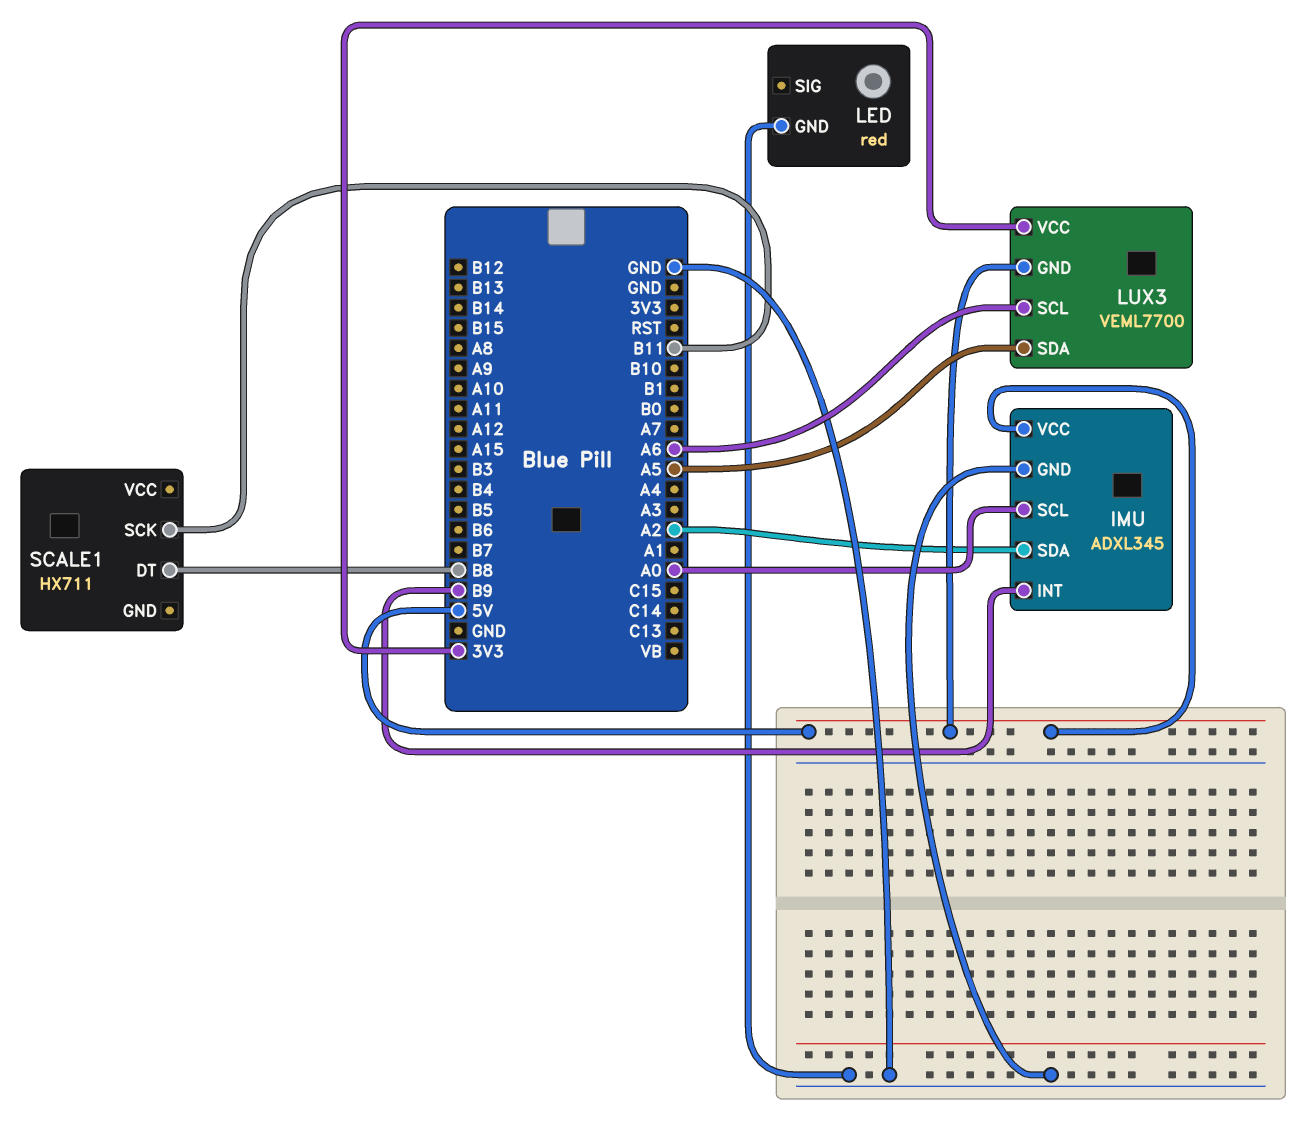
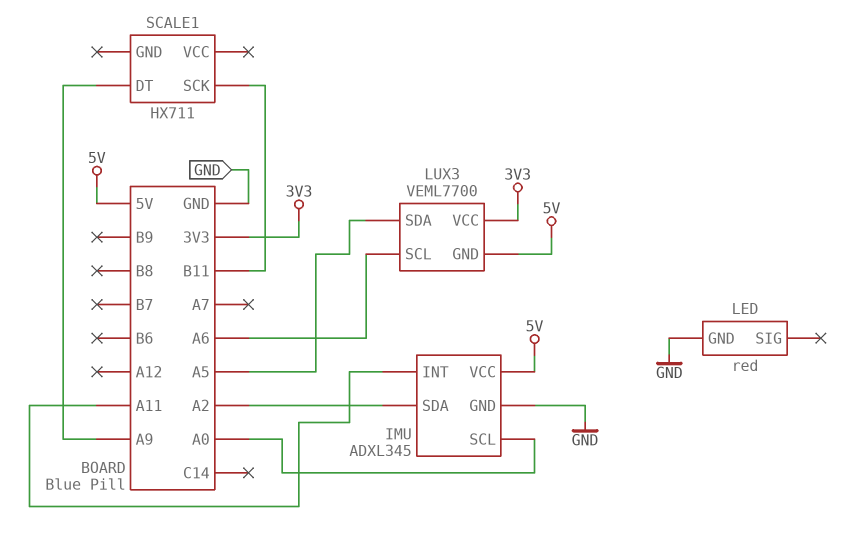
IMU pin INT: B9 -> A11
SCALE1 pin DT: B8 -> A9

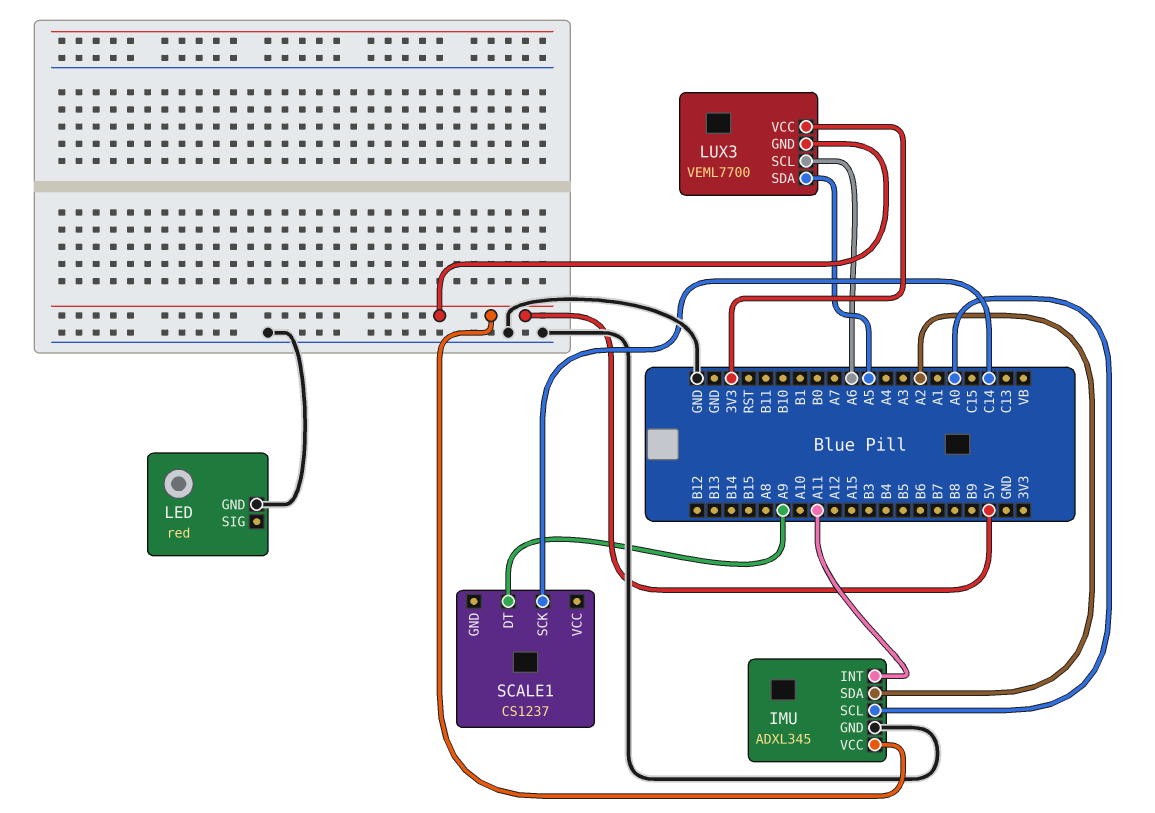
SCALE1: HX711 -> CS1237
SCALE1 pin SCK: B11 -> C14

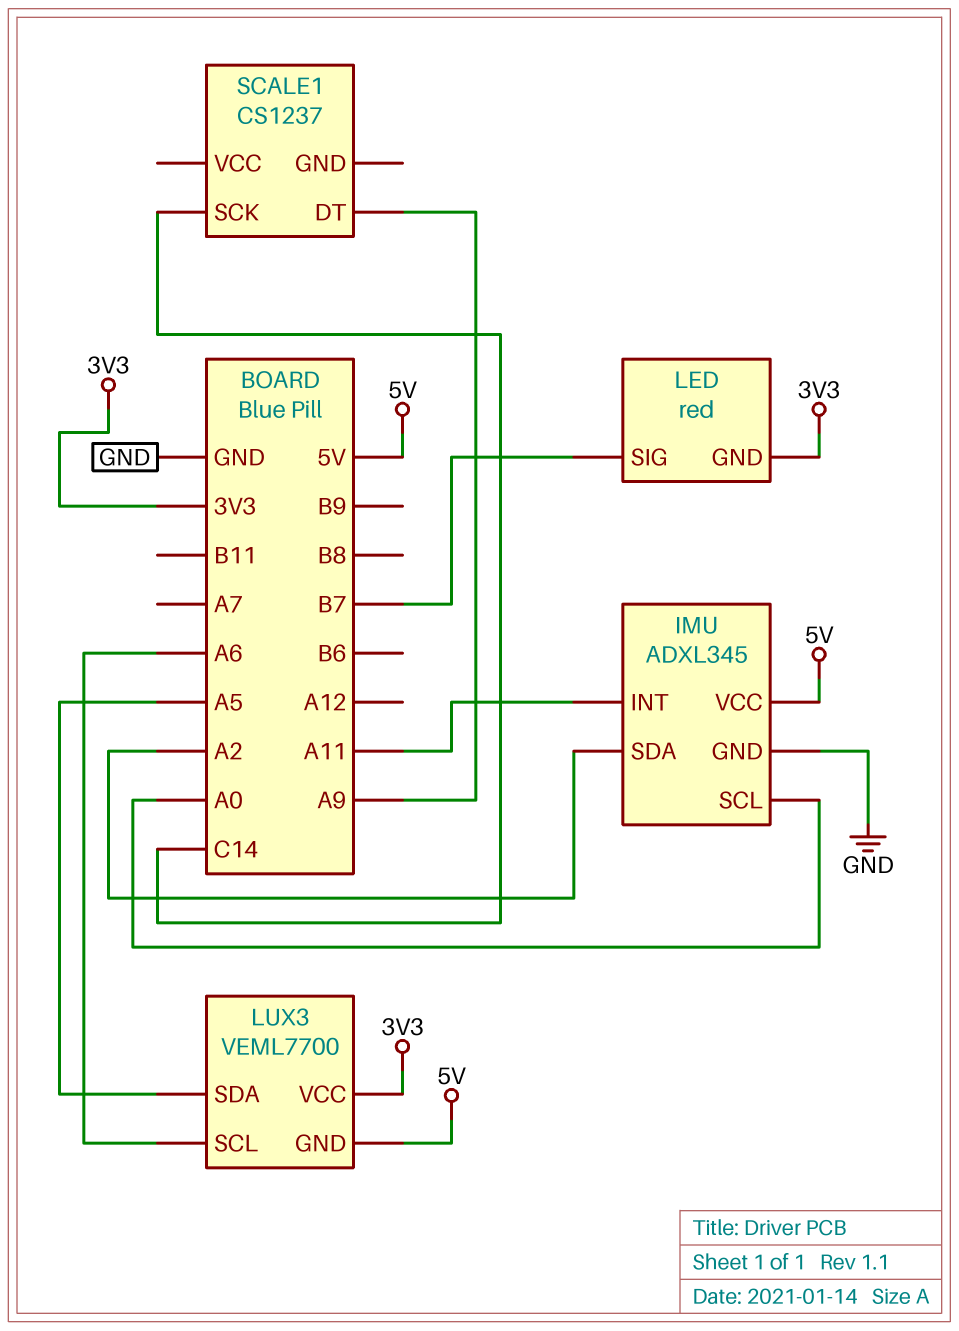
LED pin GND: GND -> 3V3
LED pin SIG: none -> B7

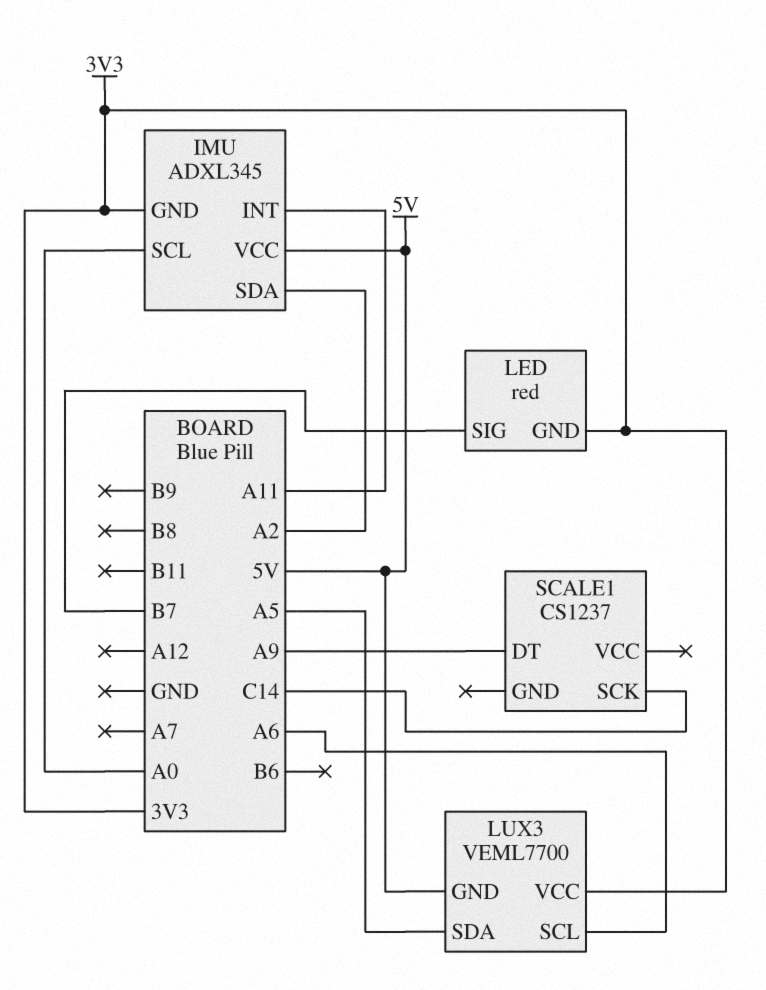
IMU pin GND: GND -> 3V3

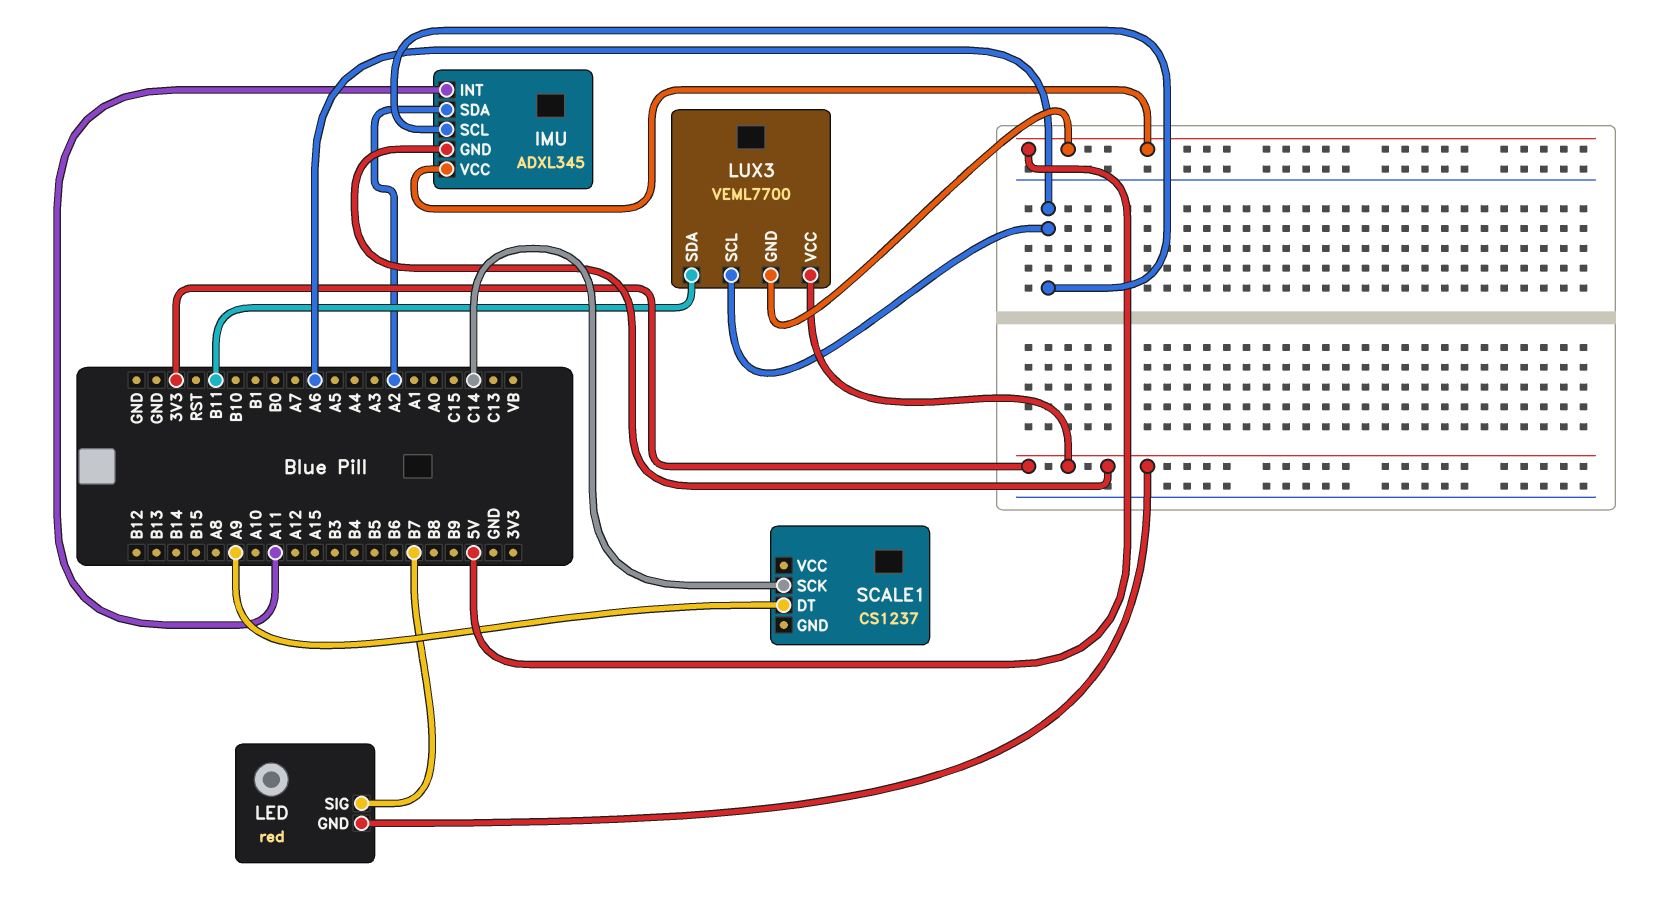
IMU pin SCL: A0 -> A6
LUX3 pin SDA: A5 -> B11

